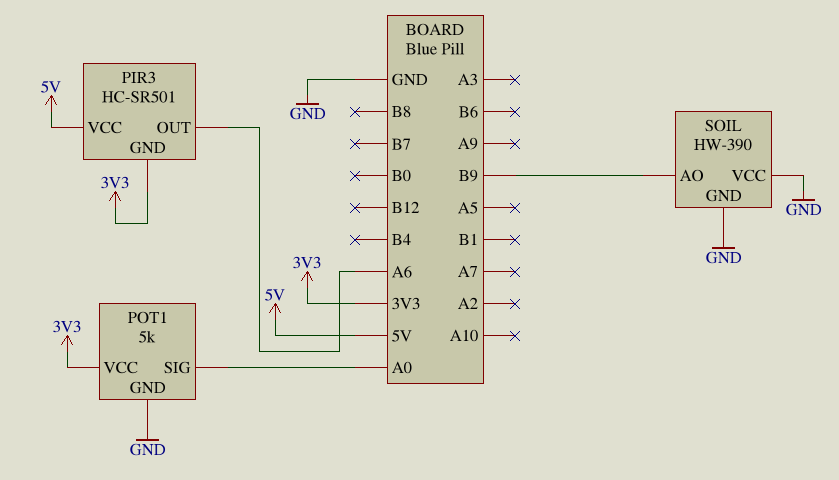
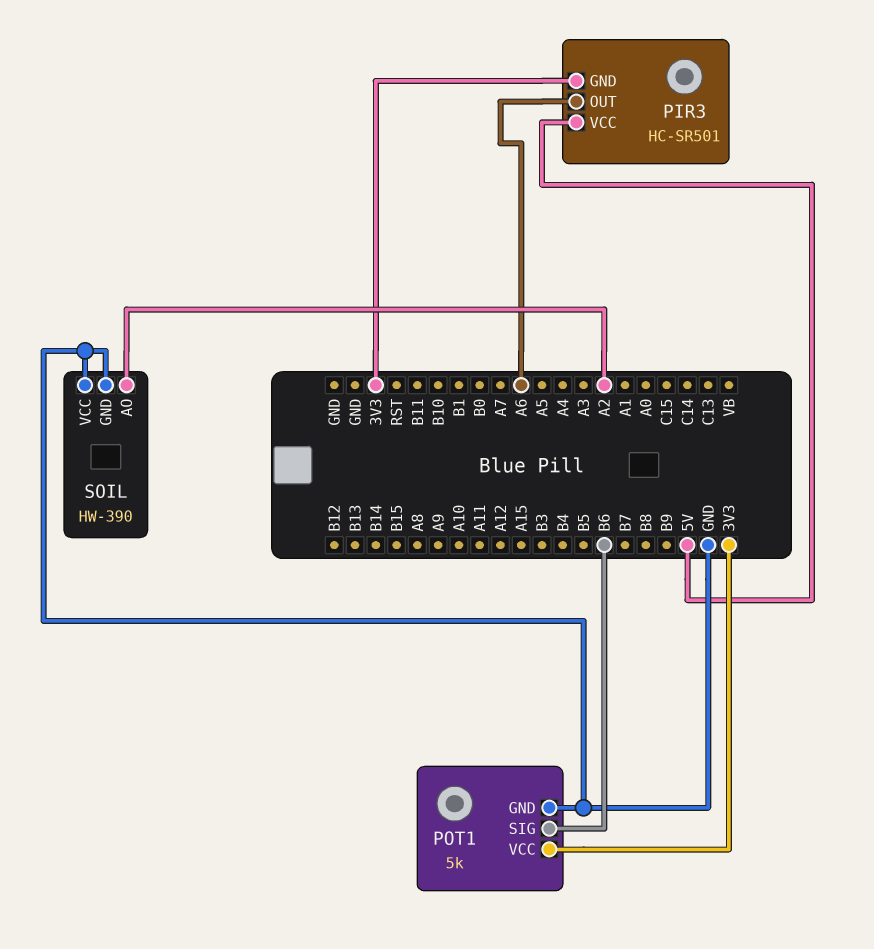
POT1 pin SIG: A0 -> B6
SOIL pin AO: B9 -> A2

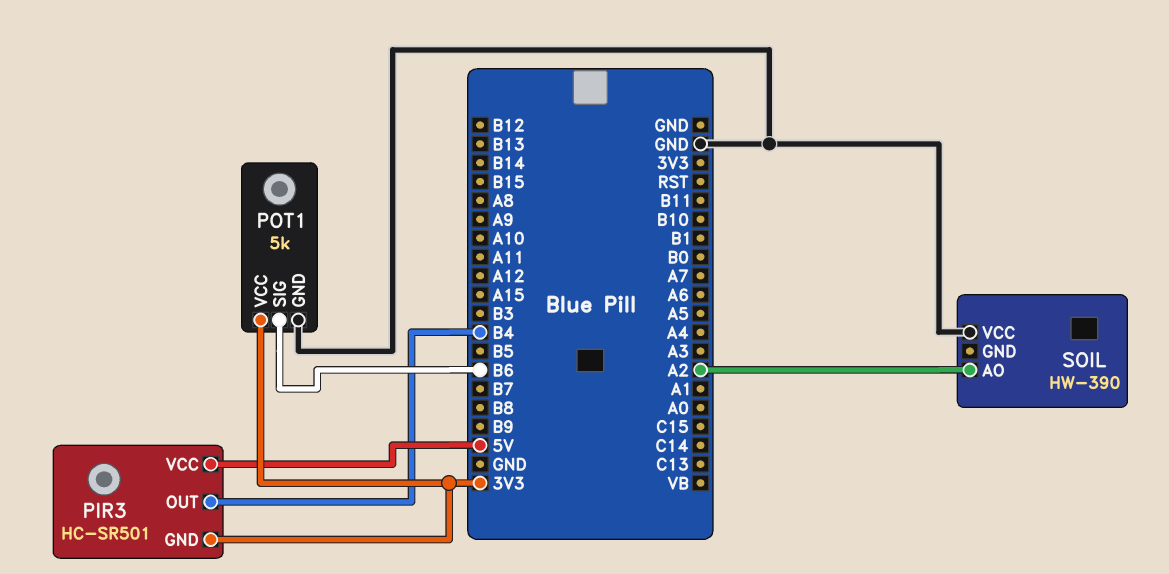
PIR3 pin OUT: A6 -> B4
SOIL pin GND: GND -> none

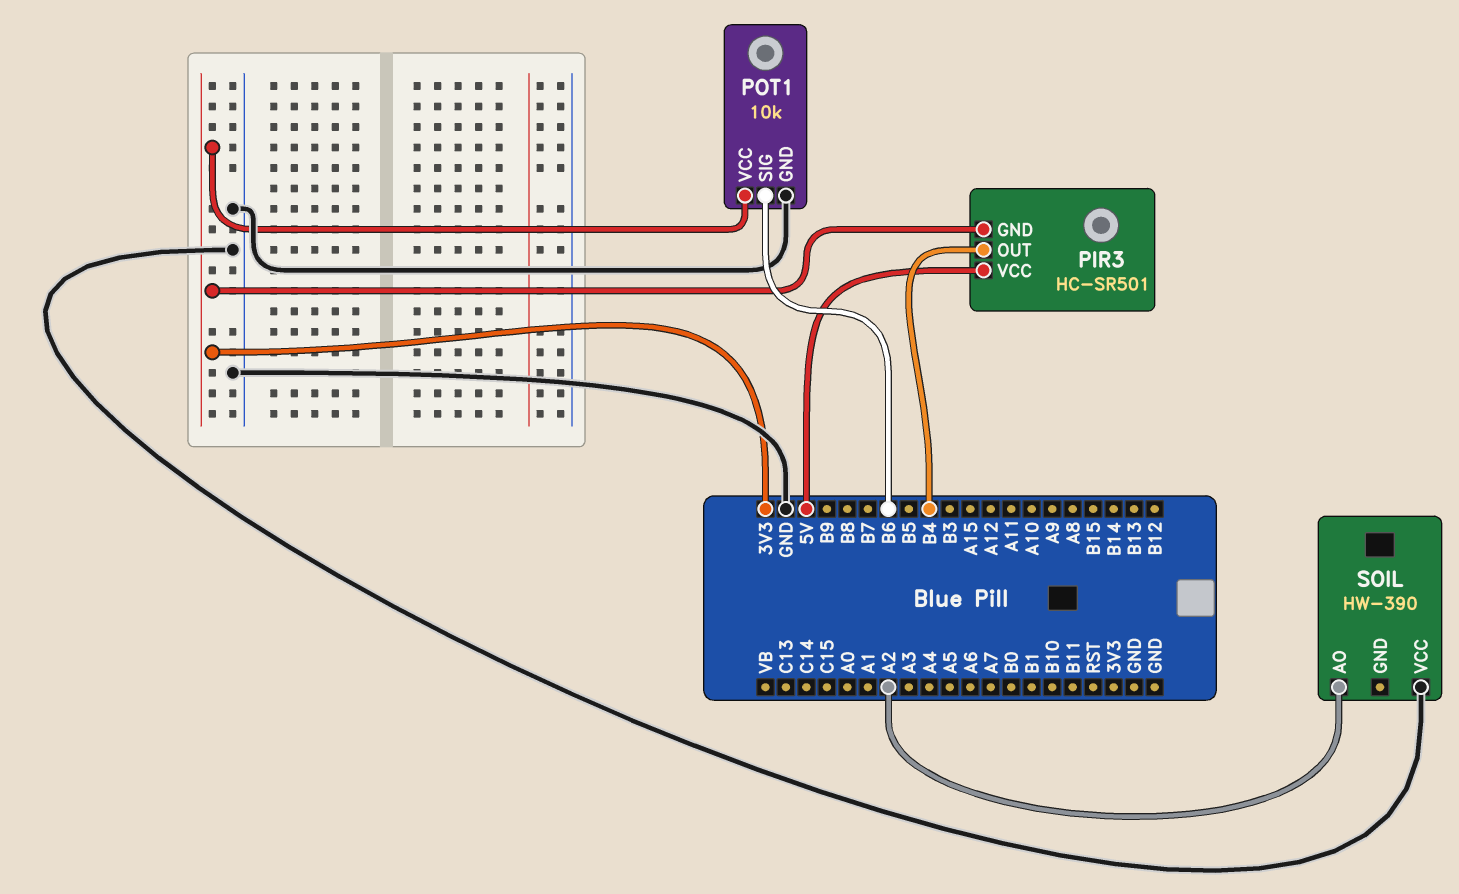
POT1: 5k -> 10k

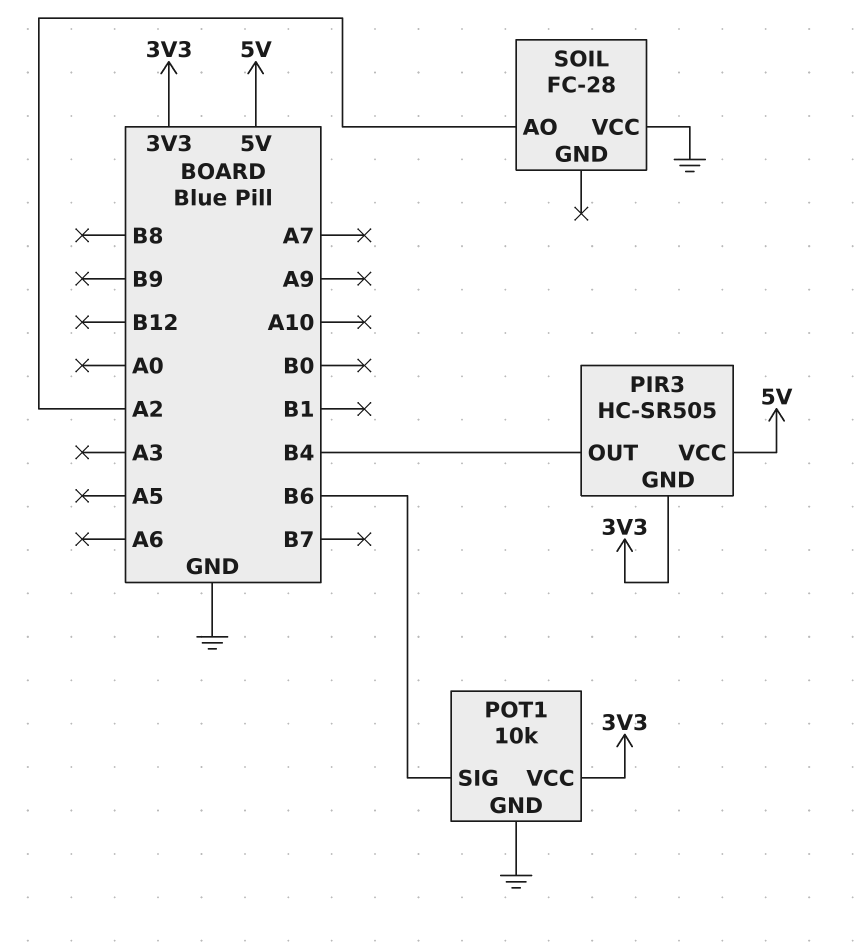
PIR3: HC-SR501 -> HC-SR505
SOIL: HW-390 -> FC-28

